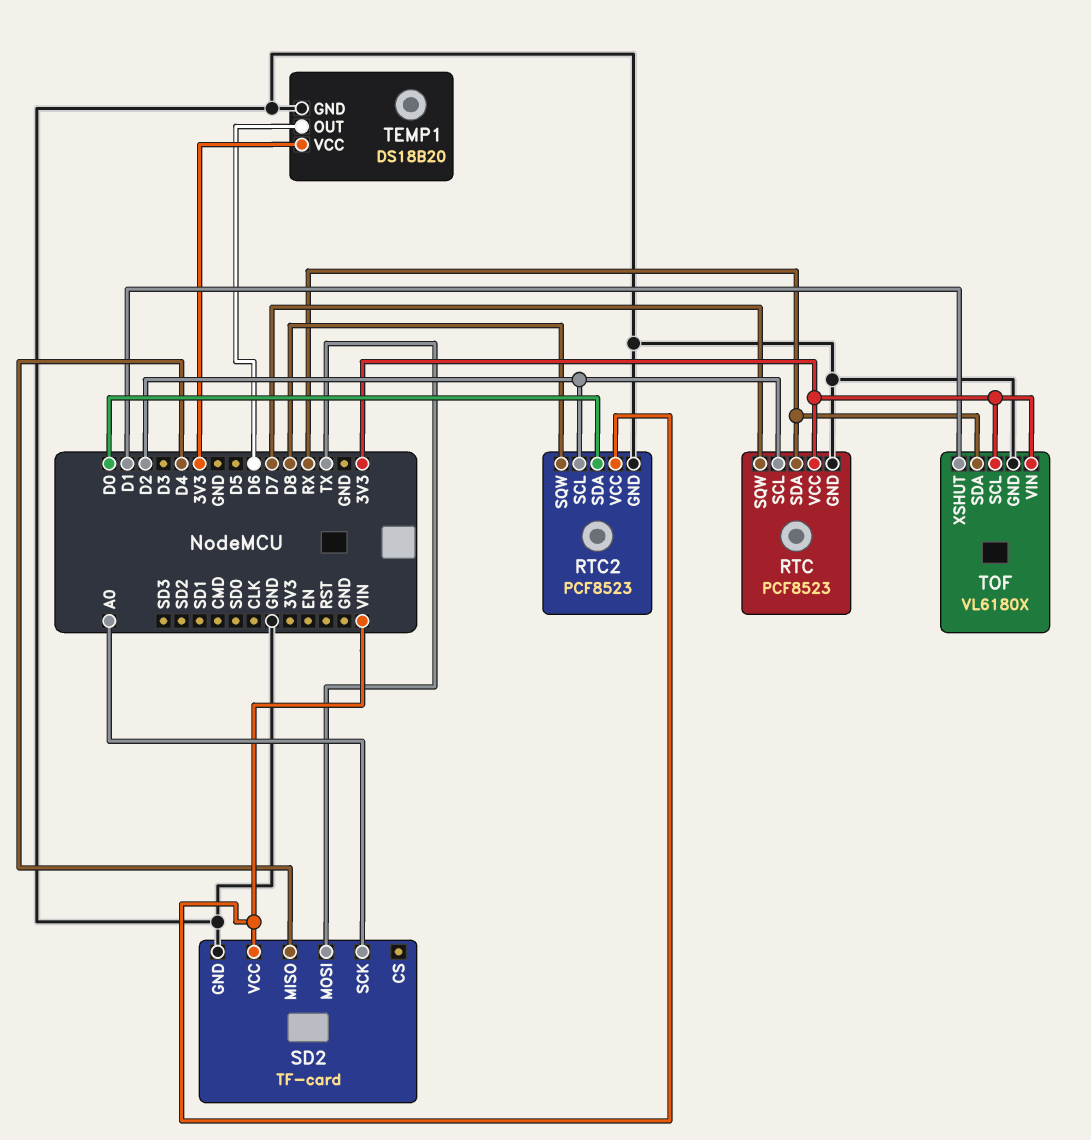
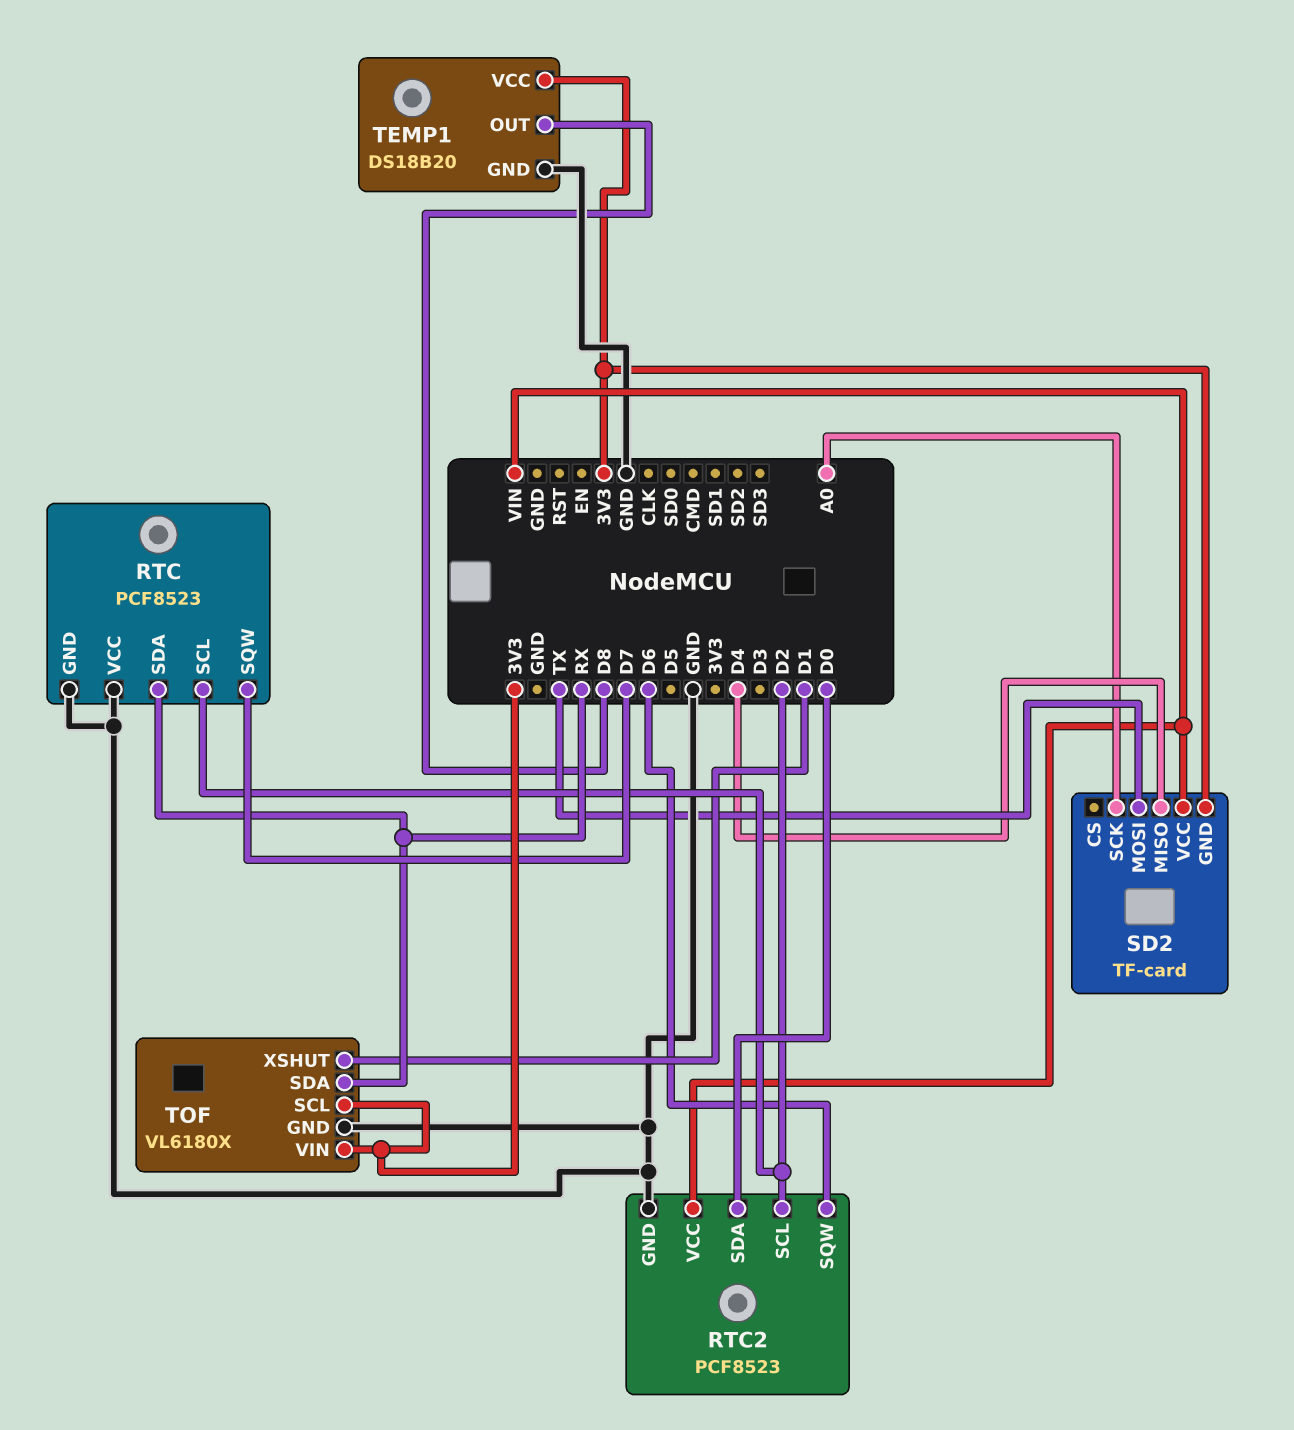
RTC pin VCC: 3V3 -> GND
RTC2 pin SQW: D8 -> D6
SD2 pin GND: GND -> 3V3
TEMP1 pin OUT: D6 -> D8

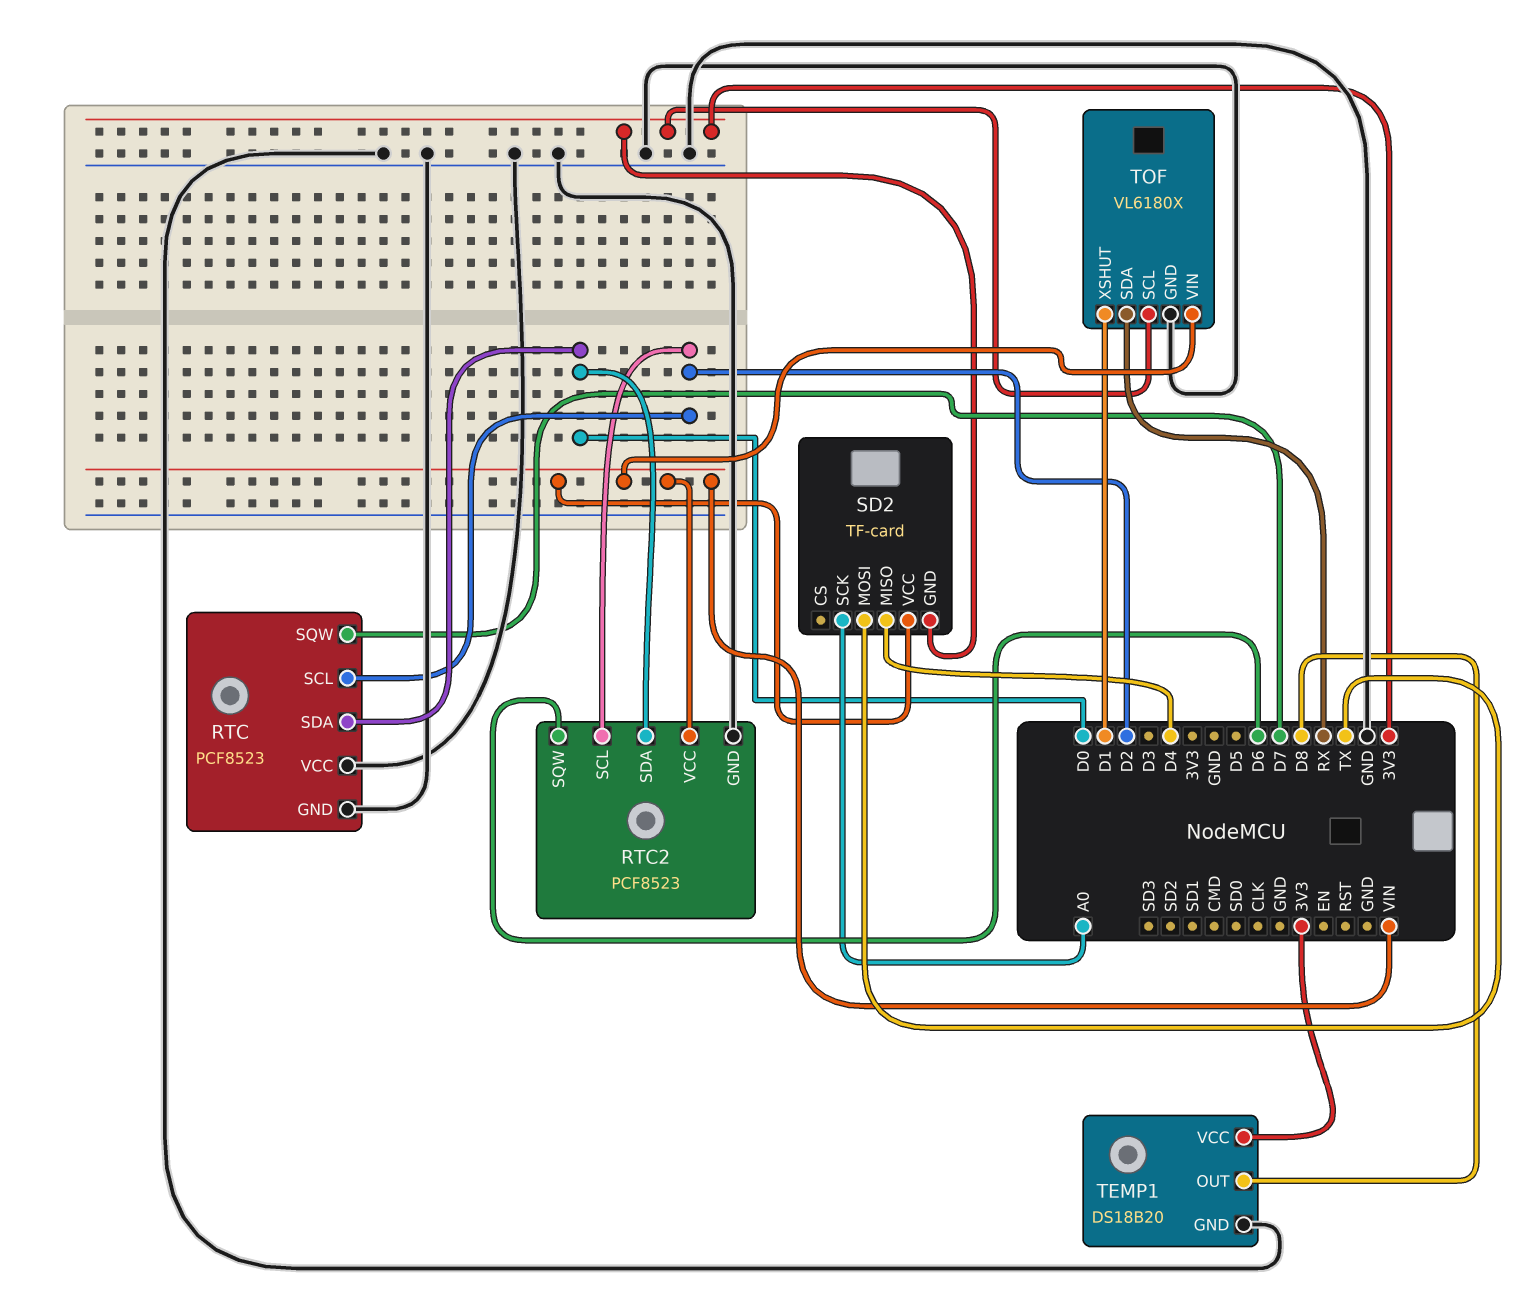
RTC pin SDA: RX -> D0
TOF pin VIN: 3V3 -> VIN

